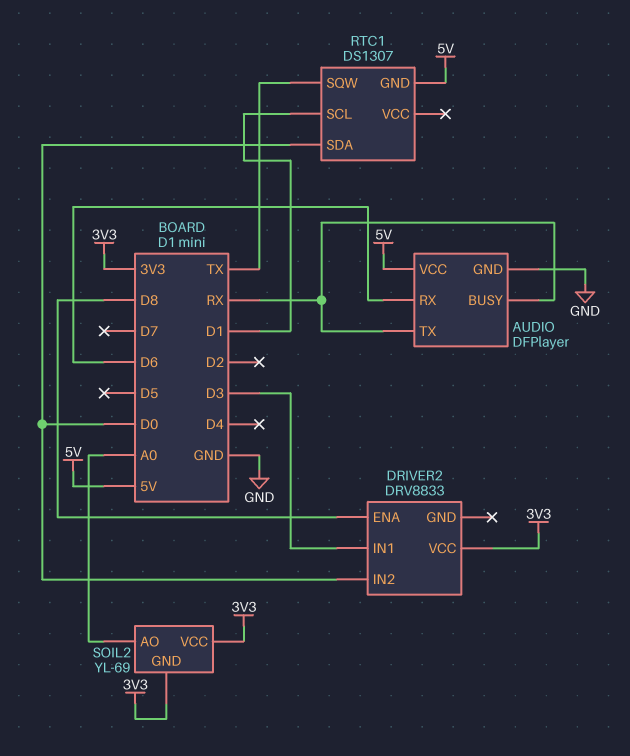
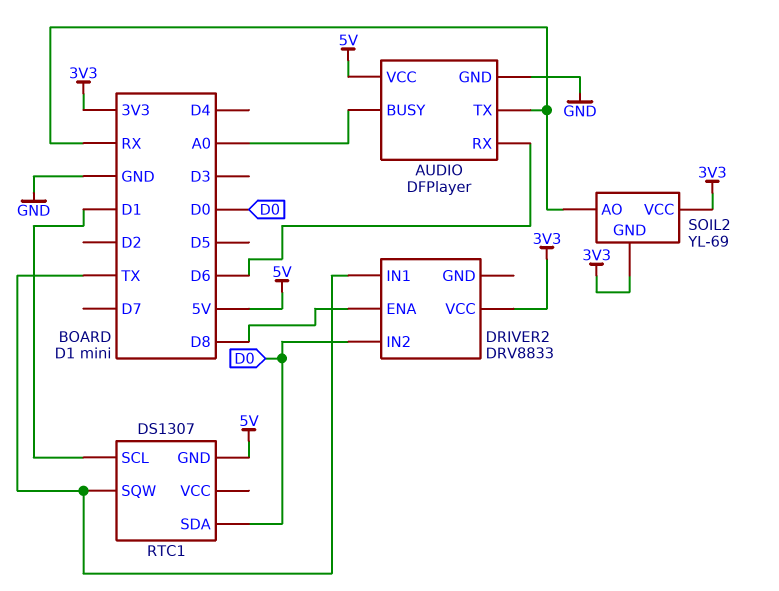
AUDIO pin BUSY: RX -> A0
DRIVER2 pin IN1: D3 -> TX
SOIL2 pin AO: A0 -> RX

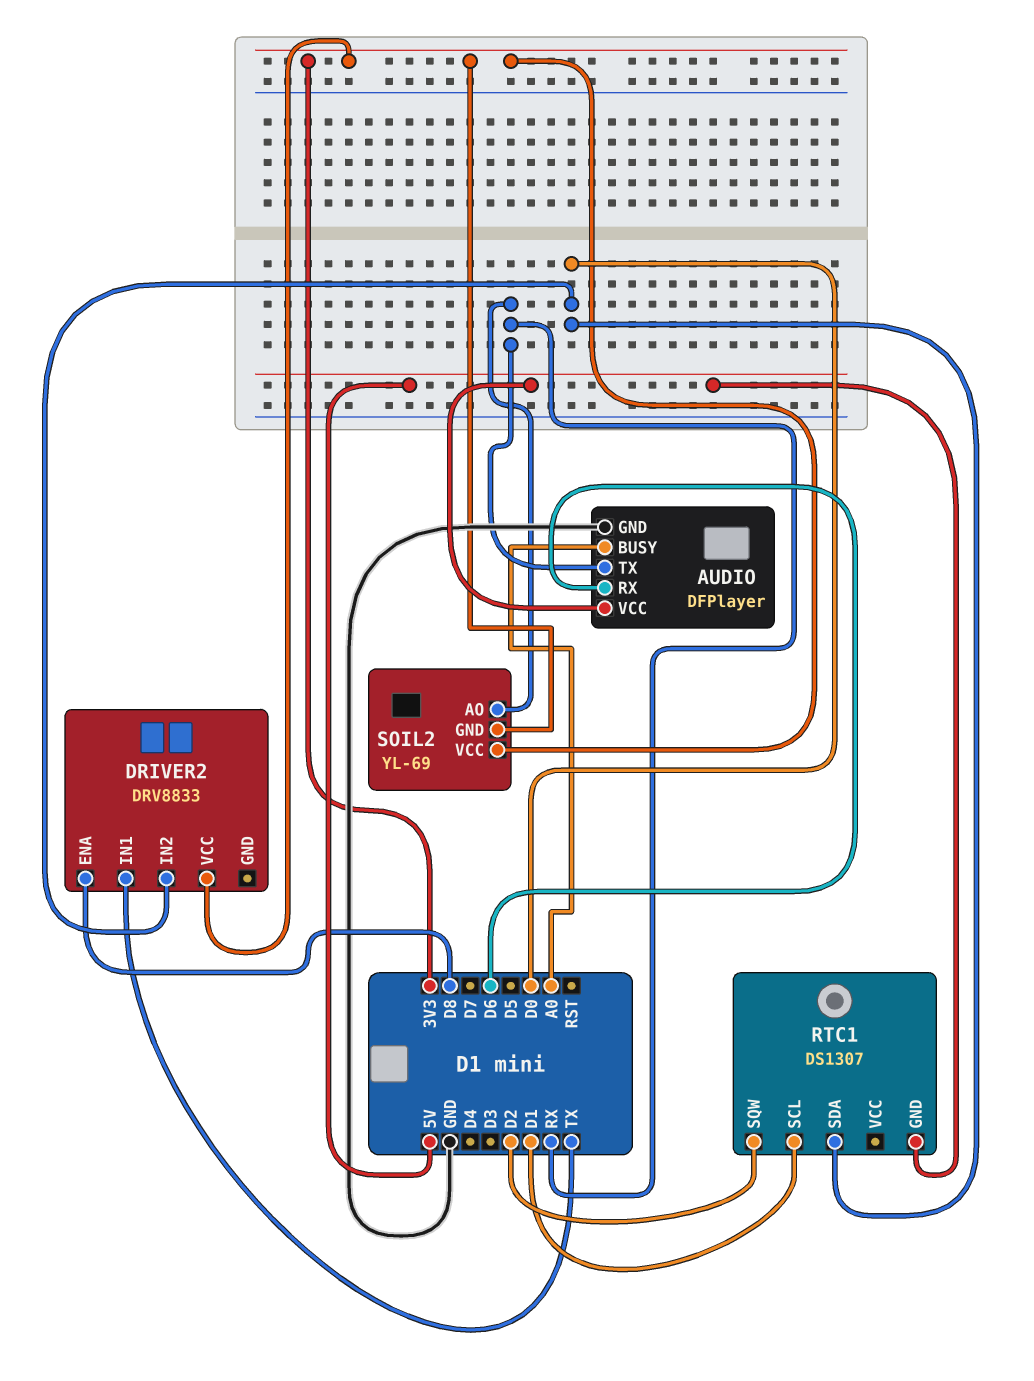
RTC1 pin SQW: TX -> D2

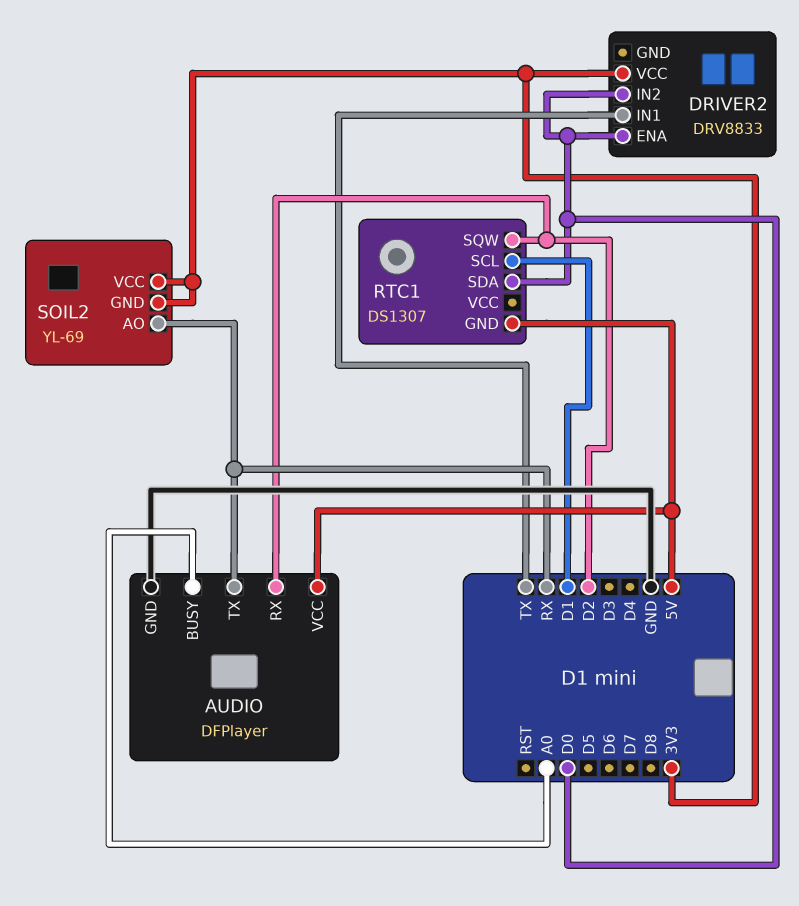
AUDIO pin RX: D6 -> D2
DRIVER2 pin ENA: D8 -> D0

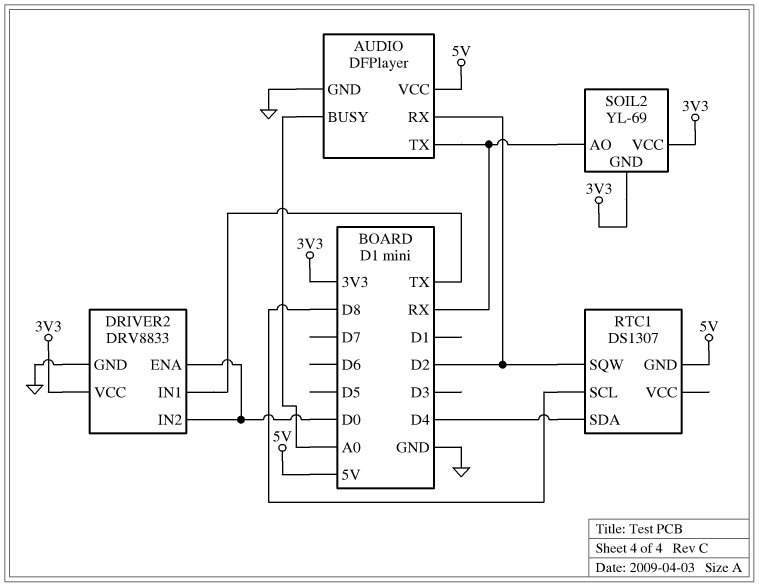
DRIVER2 pin GND: none -> GND
RTC1 pin SCL: D1 -> D8
RTC1 pin SDA: D0 -> D4

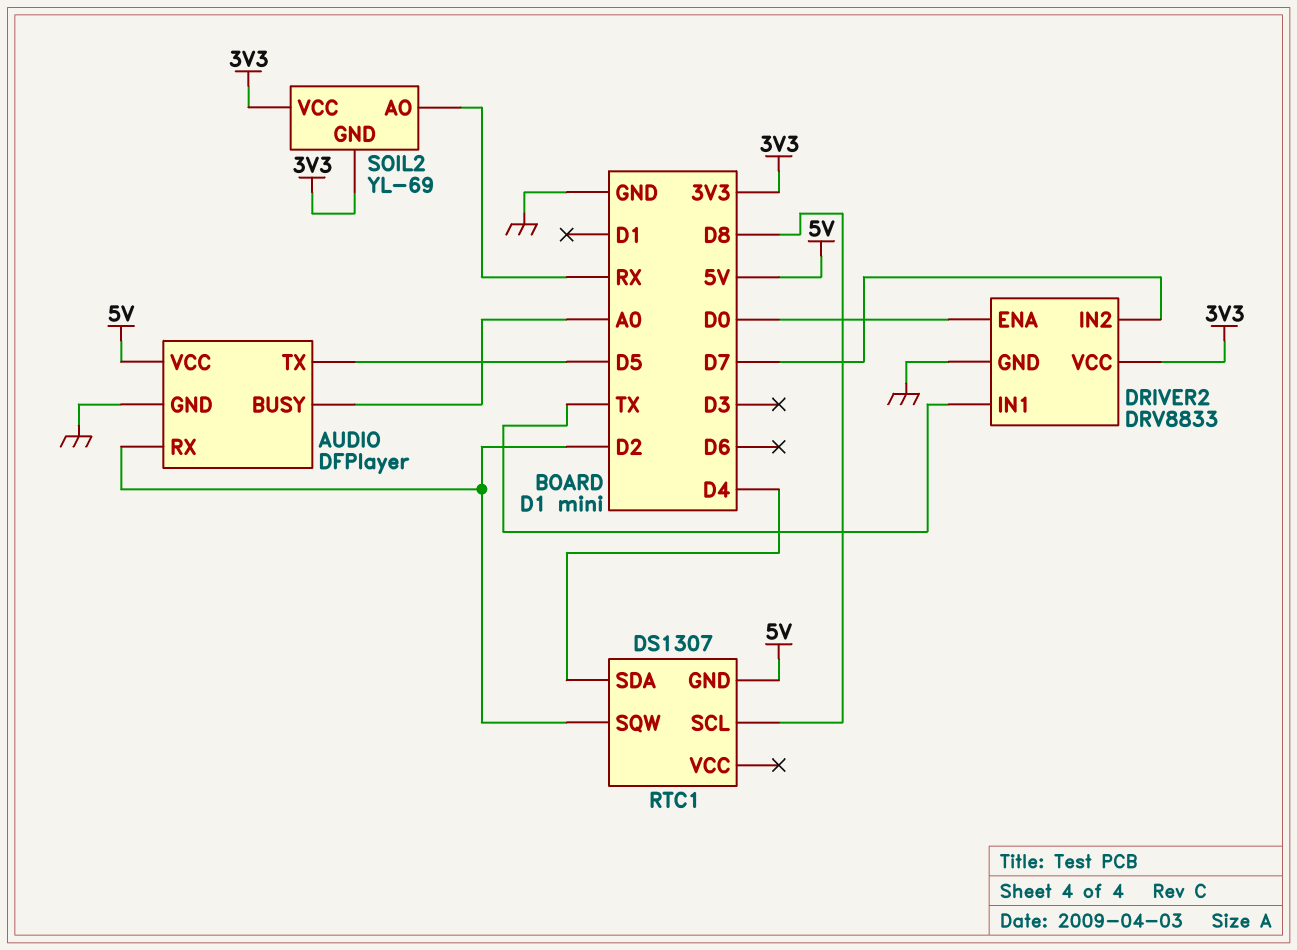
AUDIO pin TX: RX -> D5
DRIVER2 pin IN2: D0 -> D7

